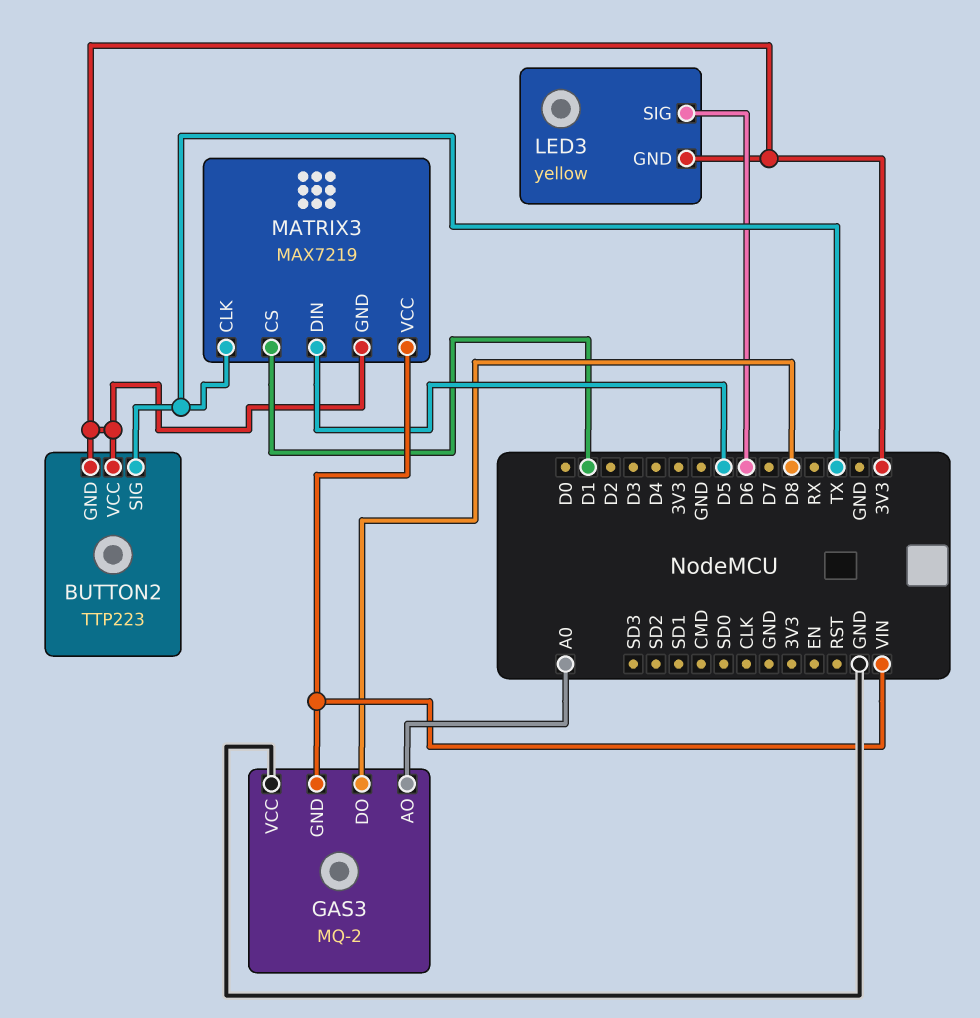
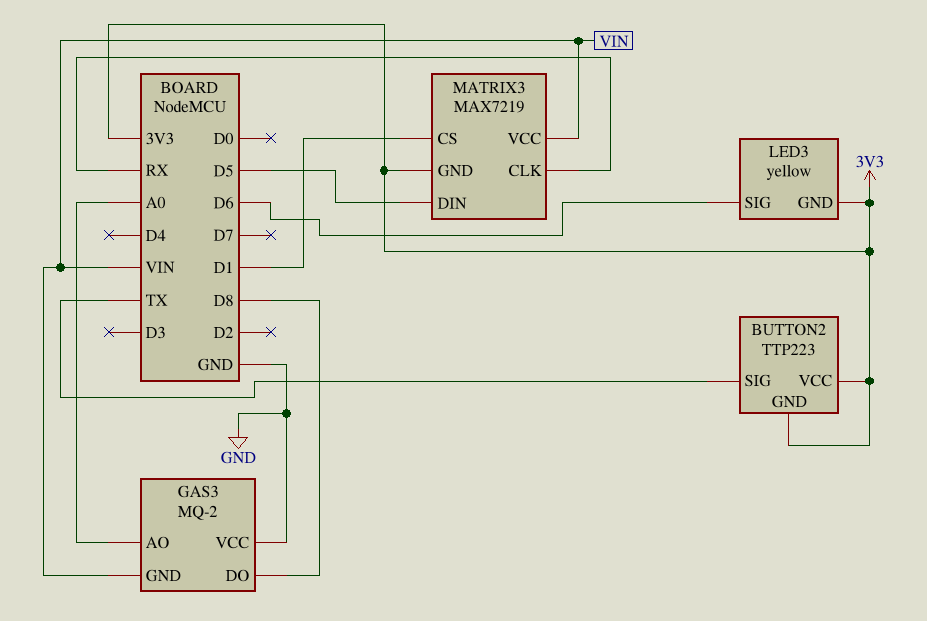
MATRIX3 pin CLK: TX -> RX

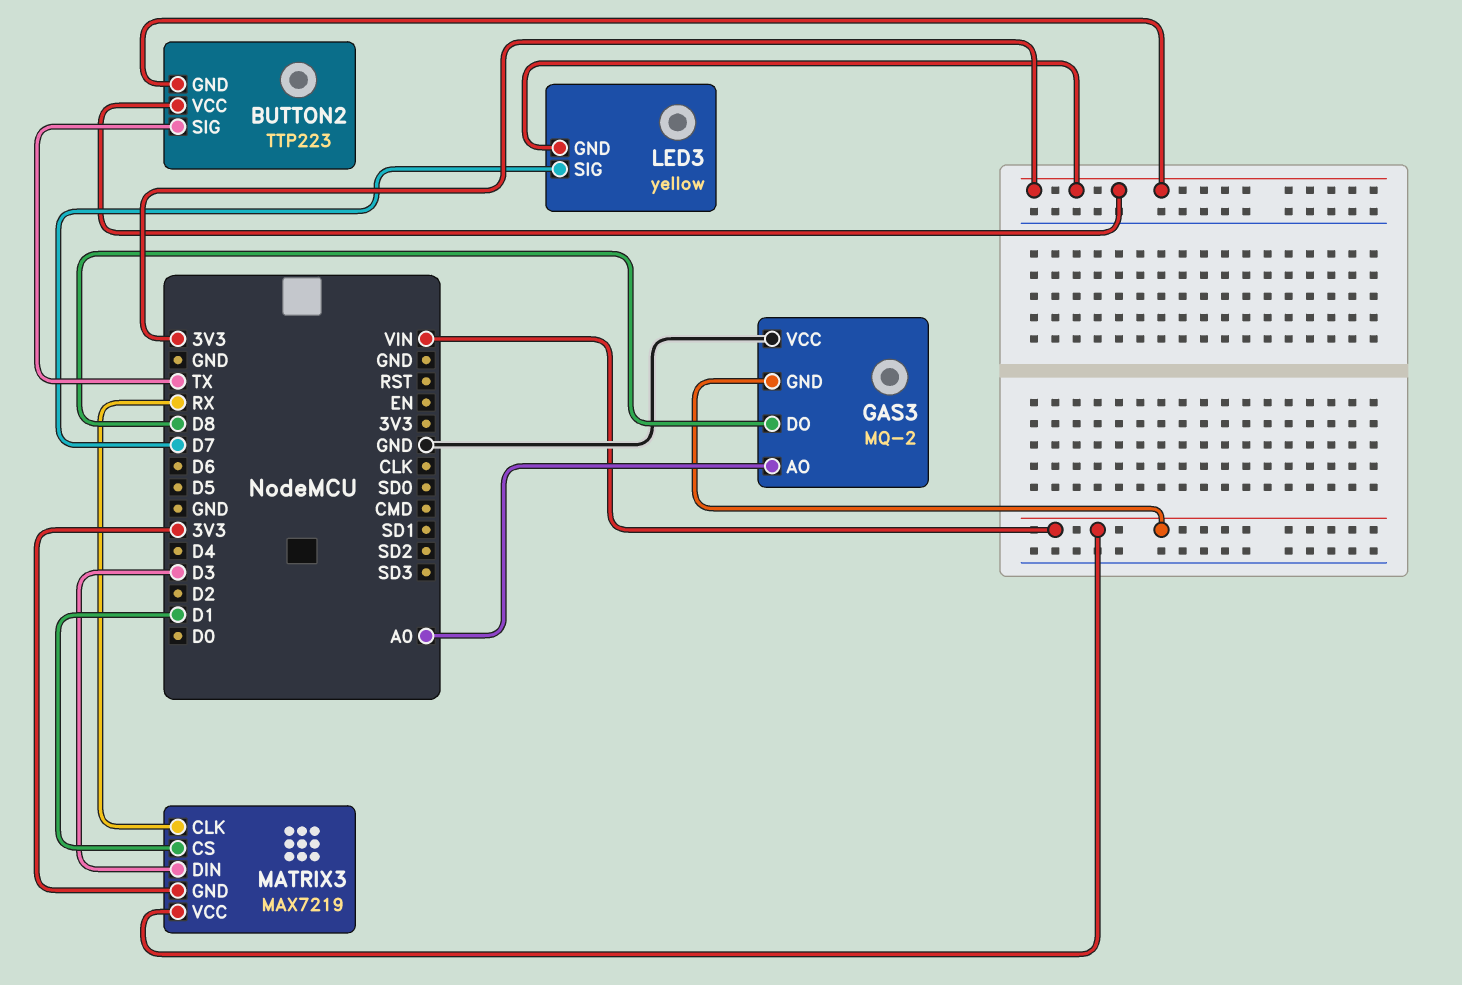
LED3 pin SIG: D6 -> D7
MATRIX3 pin DIN: D5 -> D3

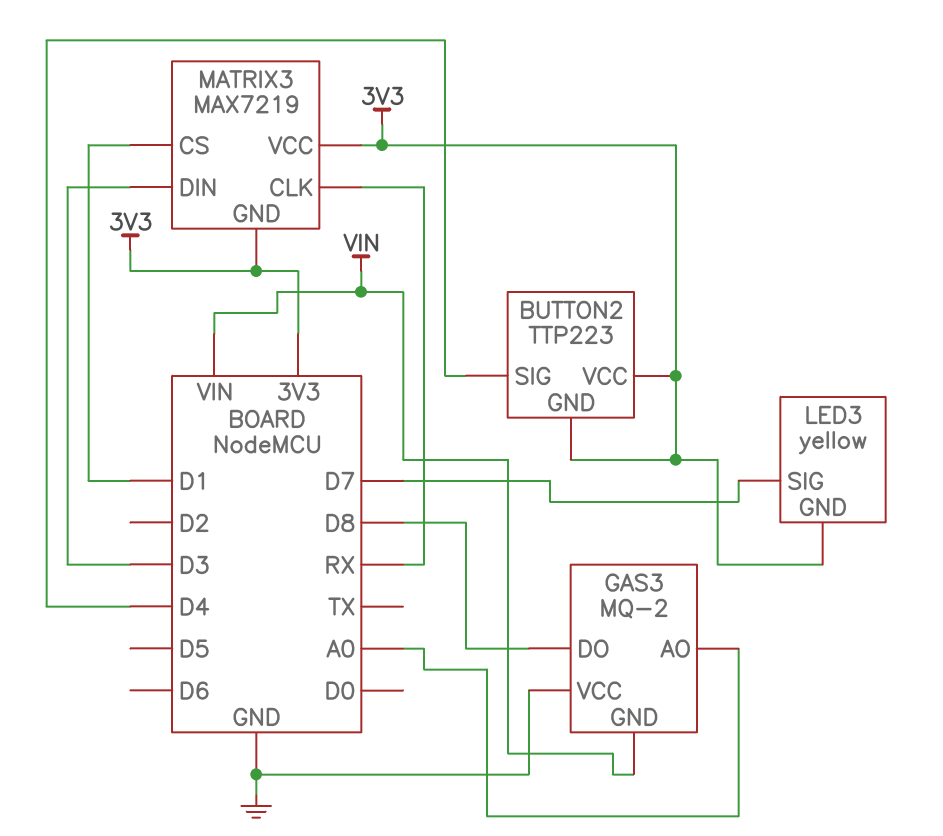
BUTTON2 pin SIG: TX -> D4
MATRIX3 pin VCC: VIN -> 3V3

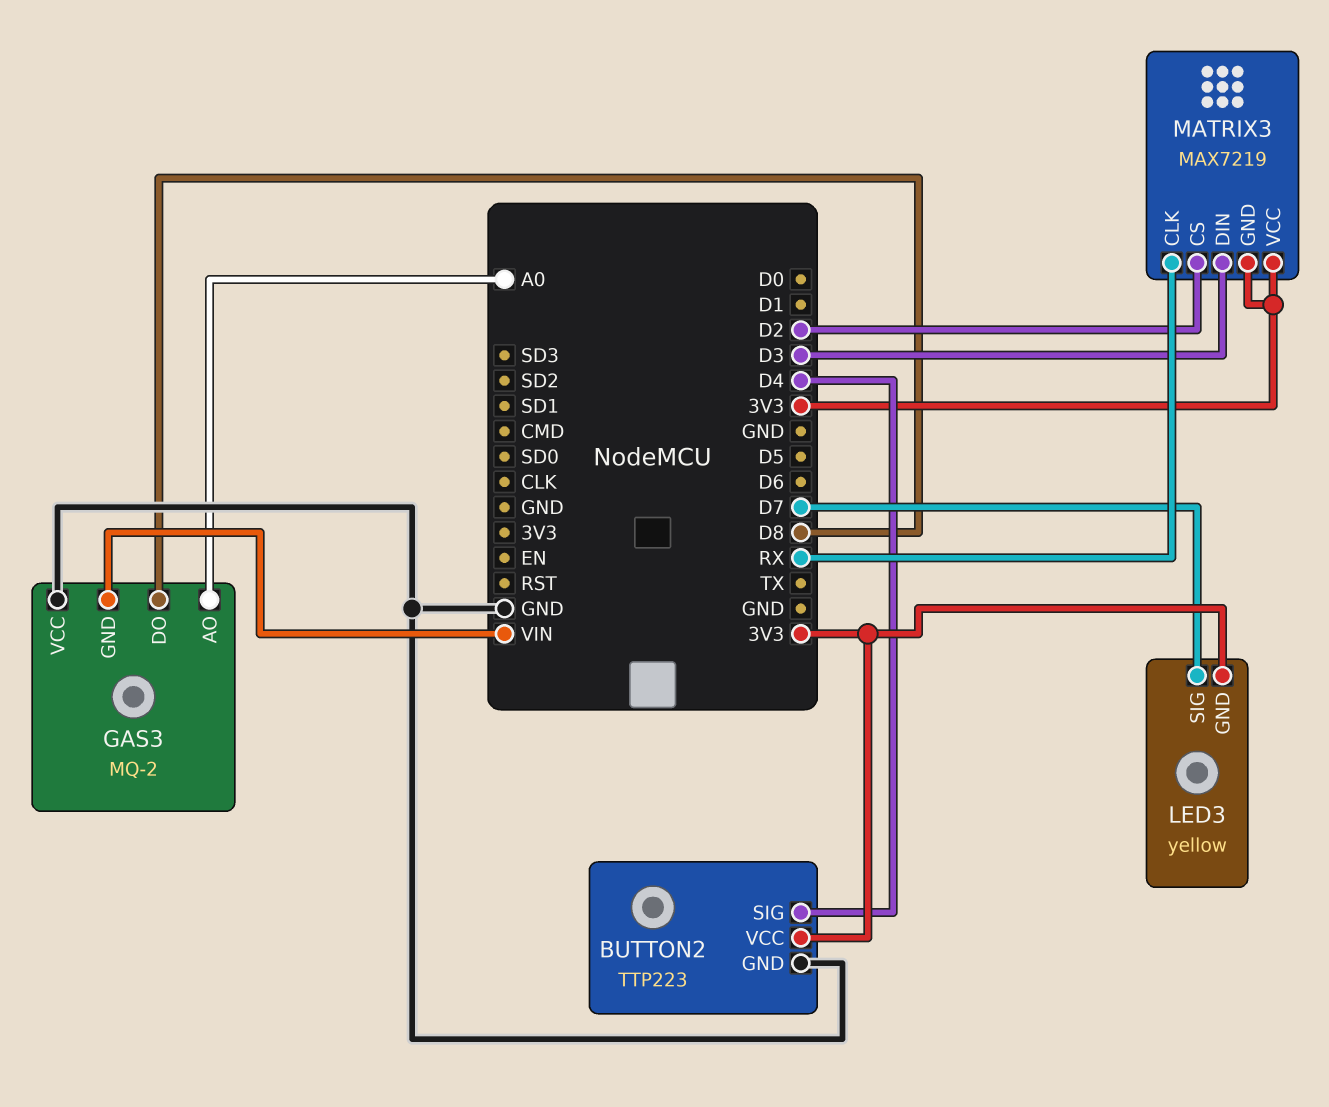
BUTTON2 pin GND: 3V3 -> GND
MATRIX3 pin CS: D1 -> D2

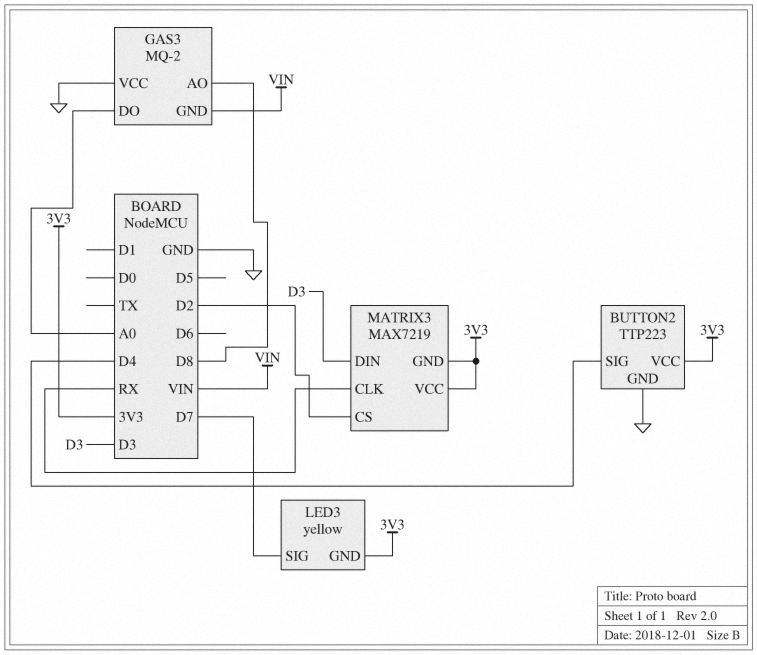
GAS3 pin AO: A0 -> D8
GAS3 pin DO: D8 -> A0

